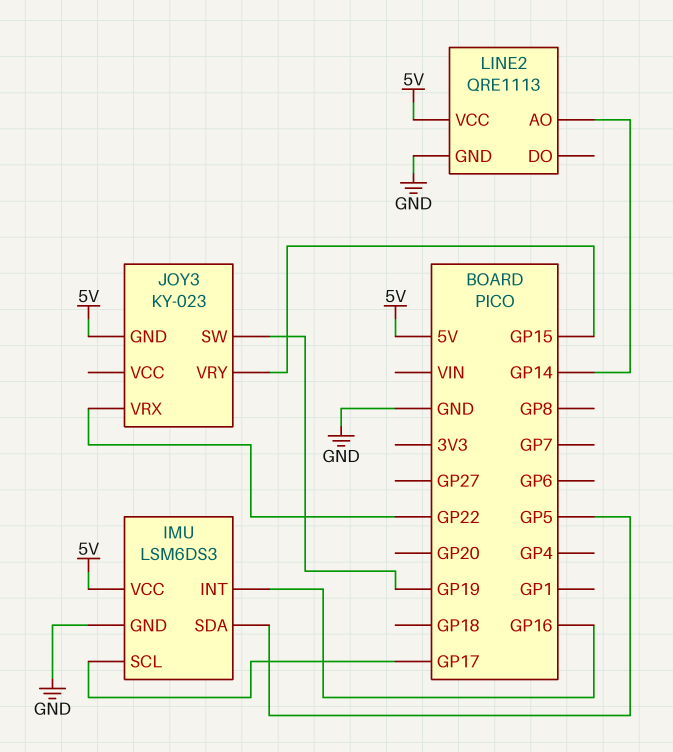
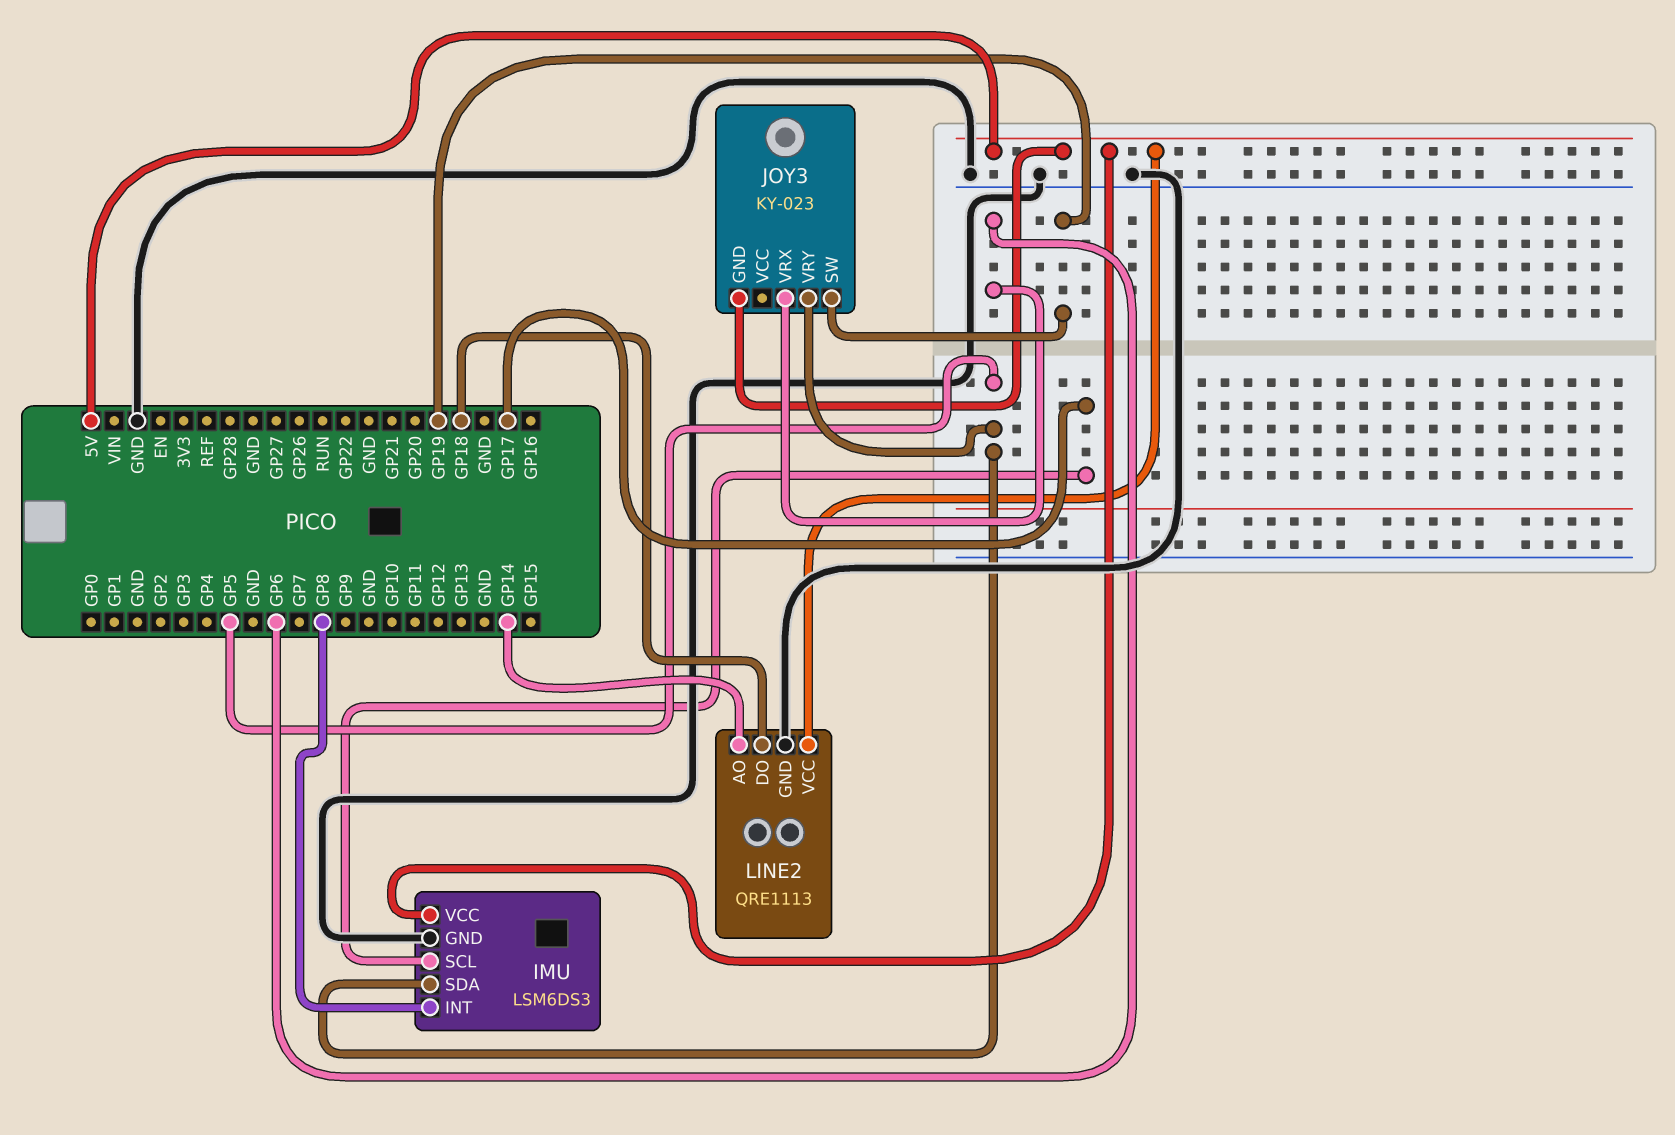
IMU pin INT: GP16 -> GP8
JOY3 pin VRX: GP22 -> GP6
JOY3 pin VRY: GP15 -> GP5
LINE2 pin DO: none -> GP18

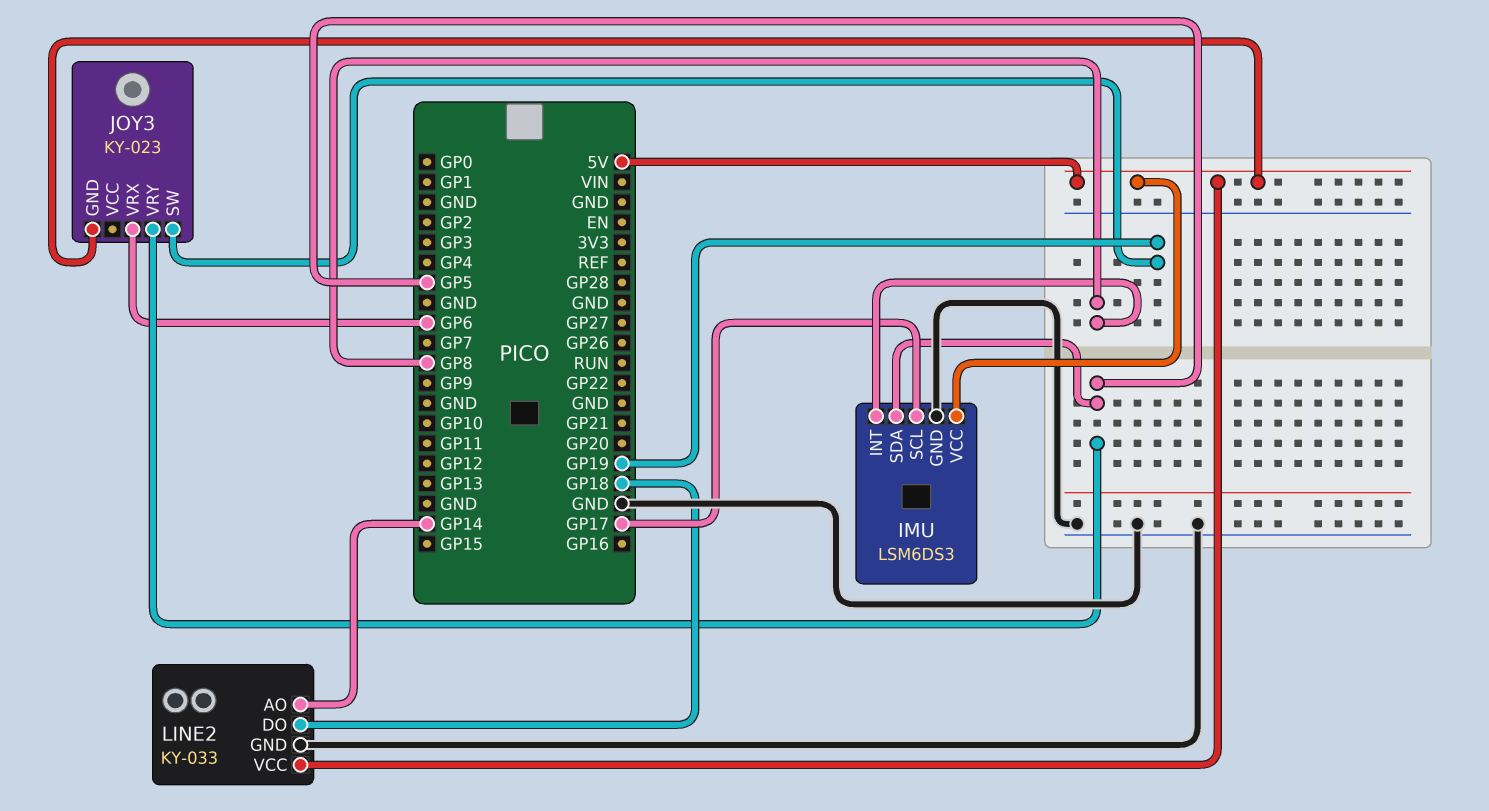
LINE2: QRE1113 -> KY-033

